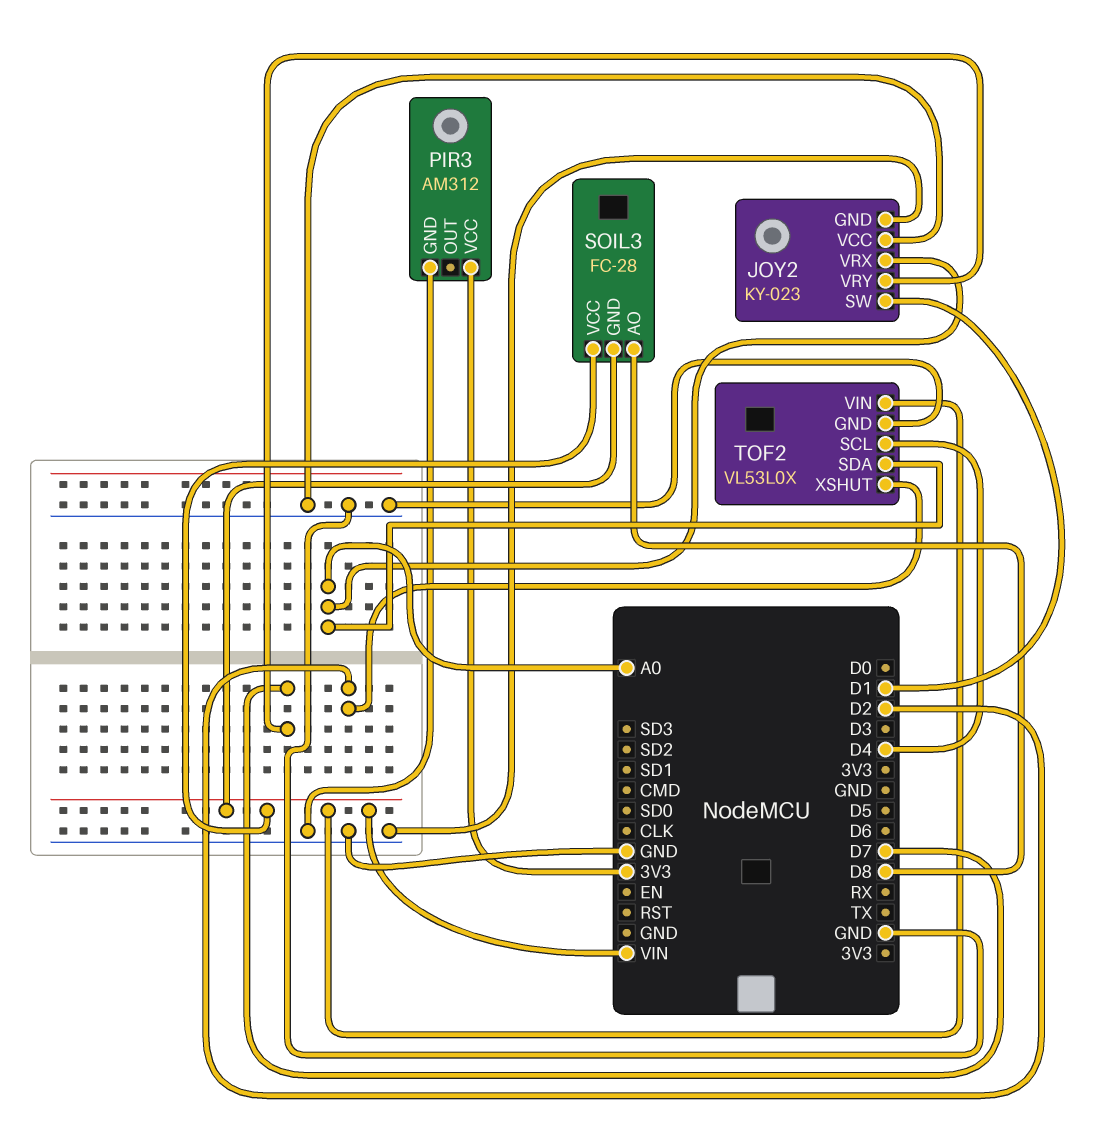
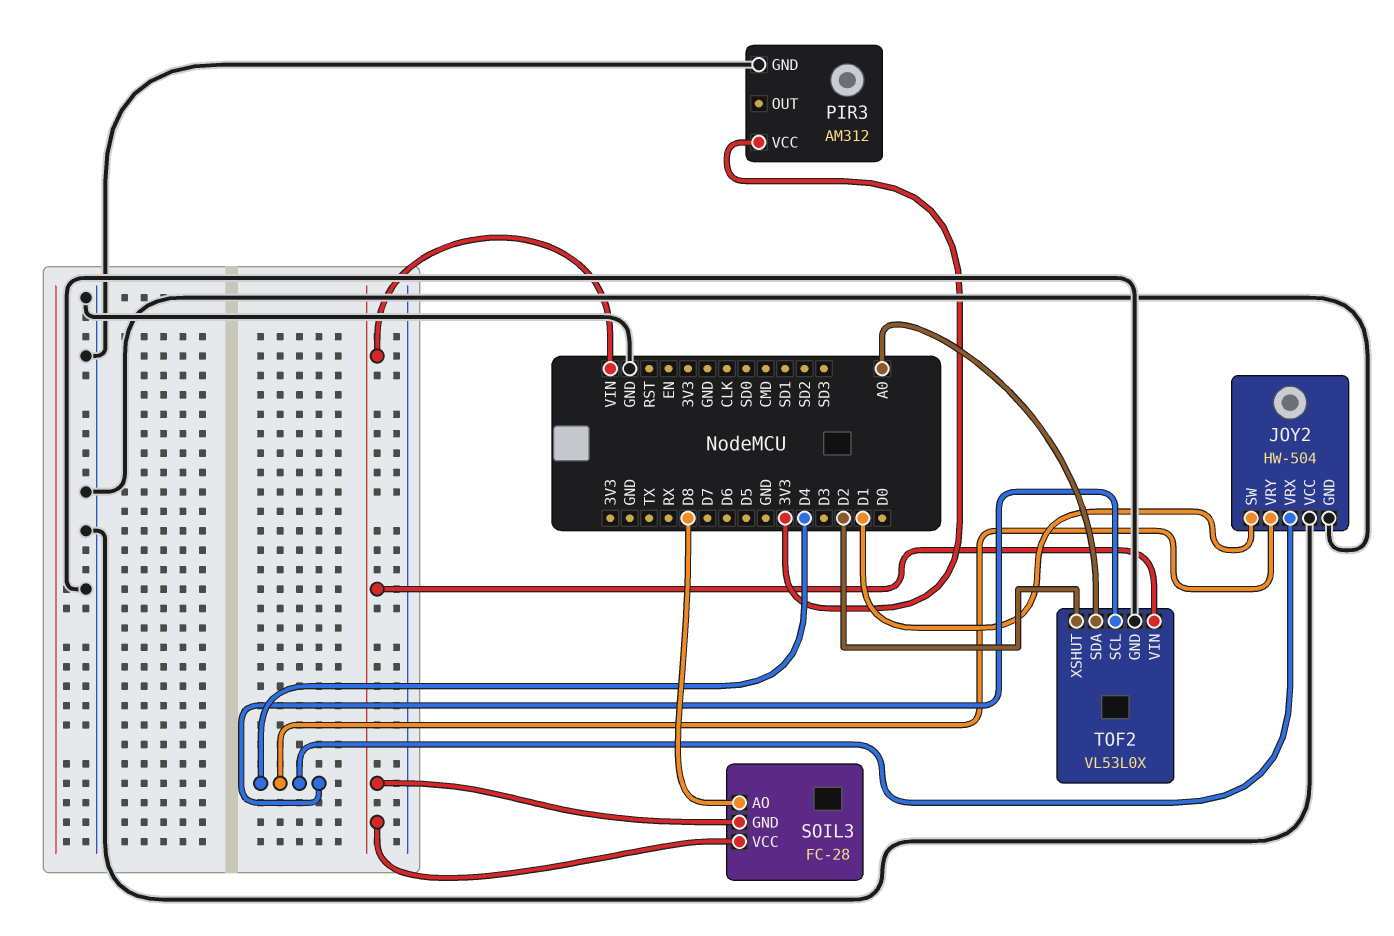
JOY2: KY-023 -> HW-504
JOY2 pin VRX: A0 -> D4
JOY2 pin VRY: D7 -> D4

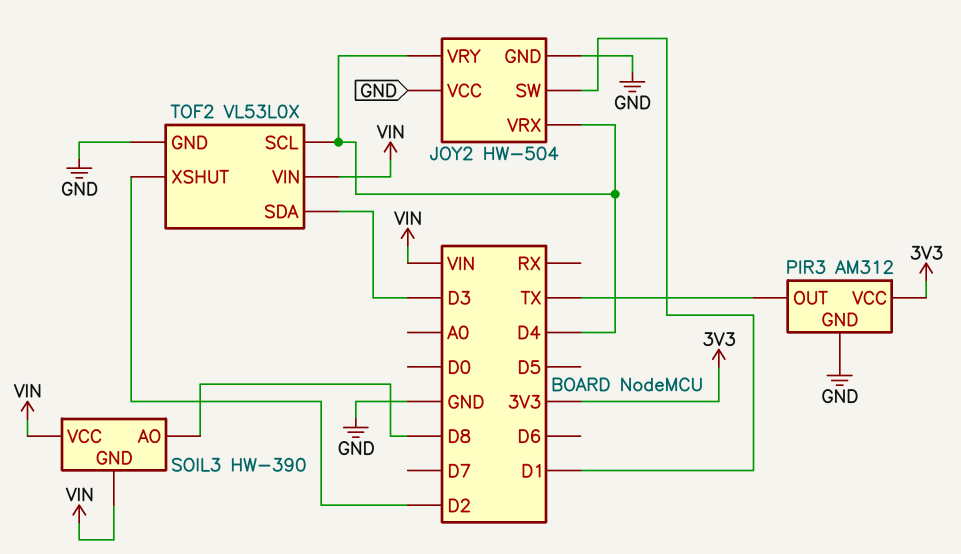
PIR3 pin OUT: none -> TX
SOIL3: FC-28 -> HW-390
TOF2 pin SDA: A0 -> D3

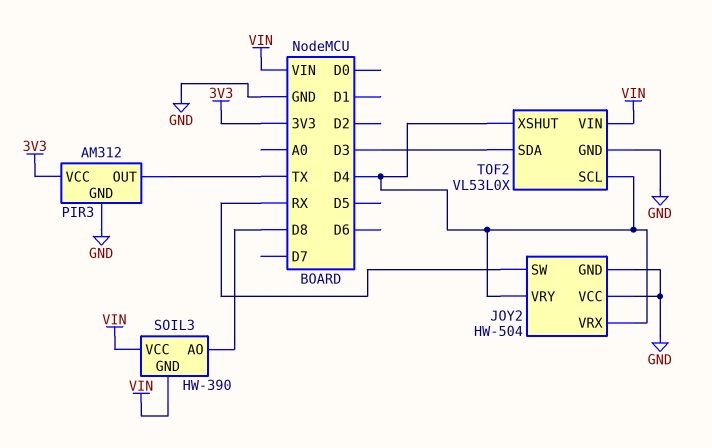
JOY2 pin SW: D1 -> RX
TOF2 pin XSHUT: D2 -> D4

